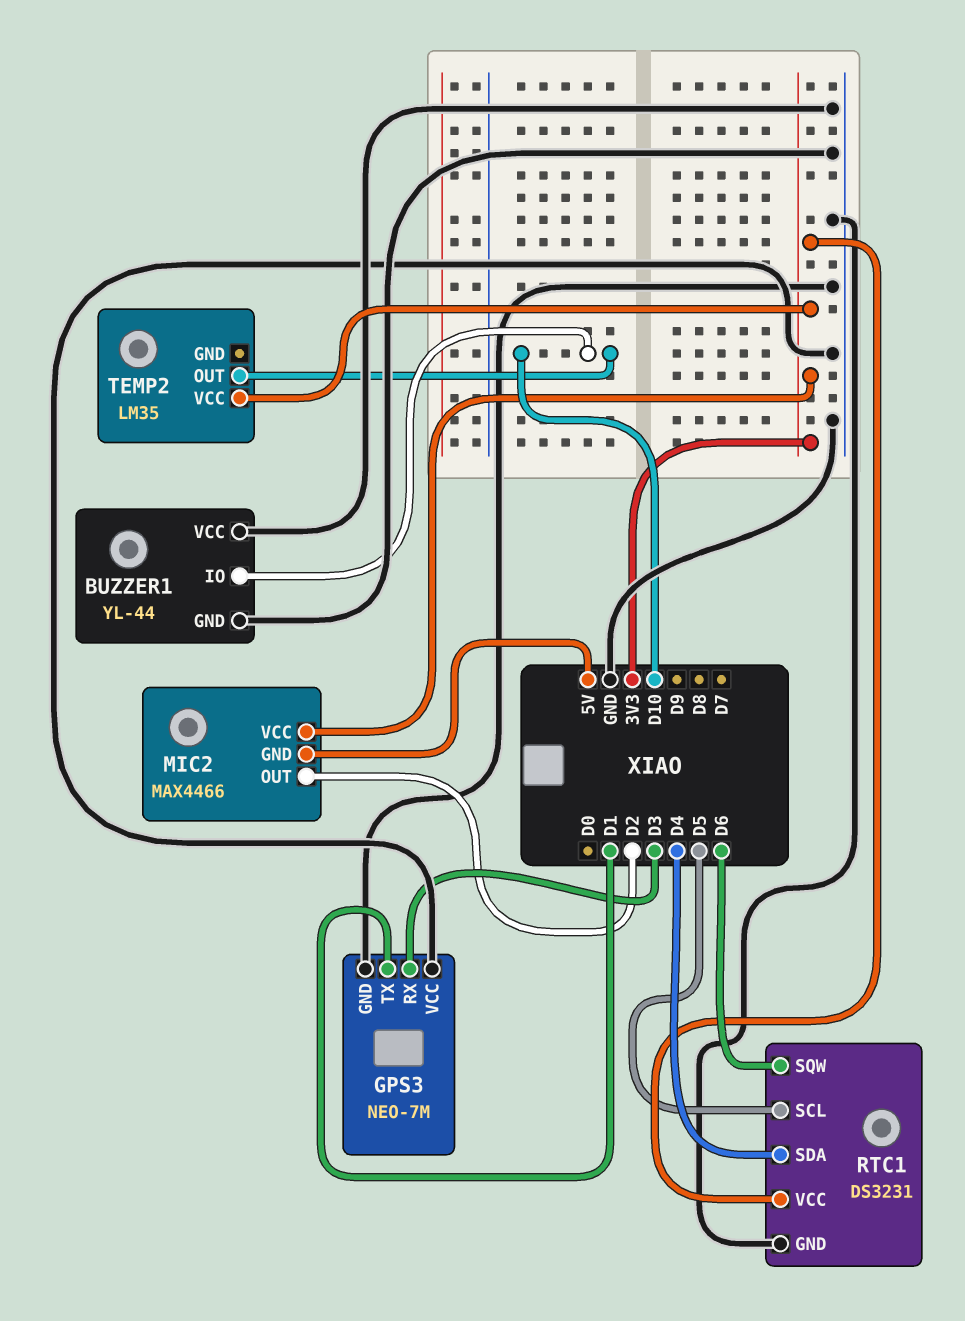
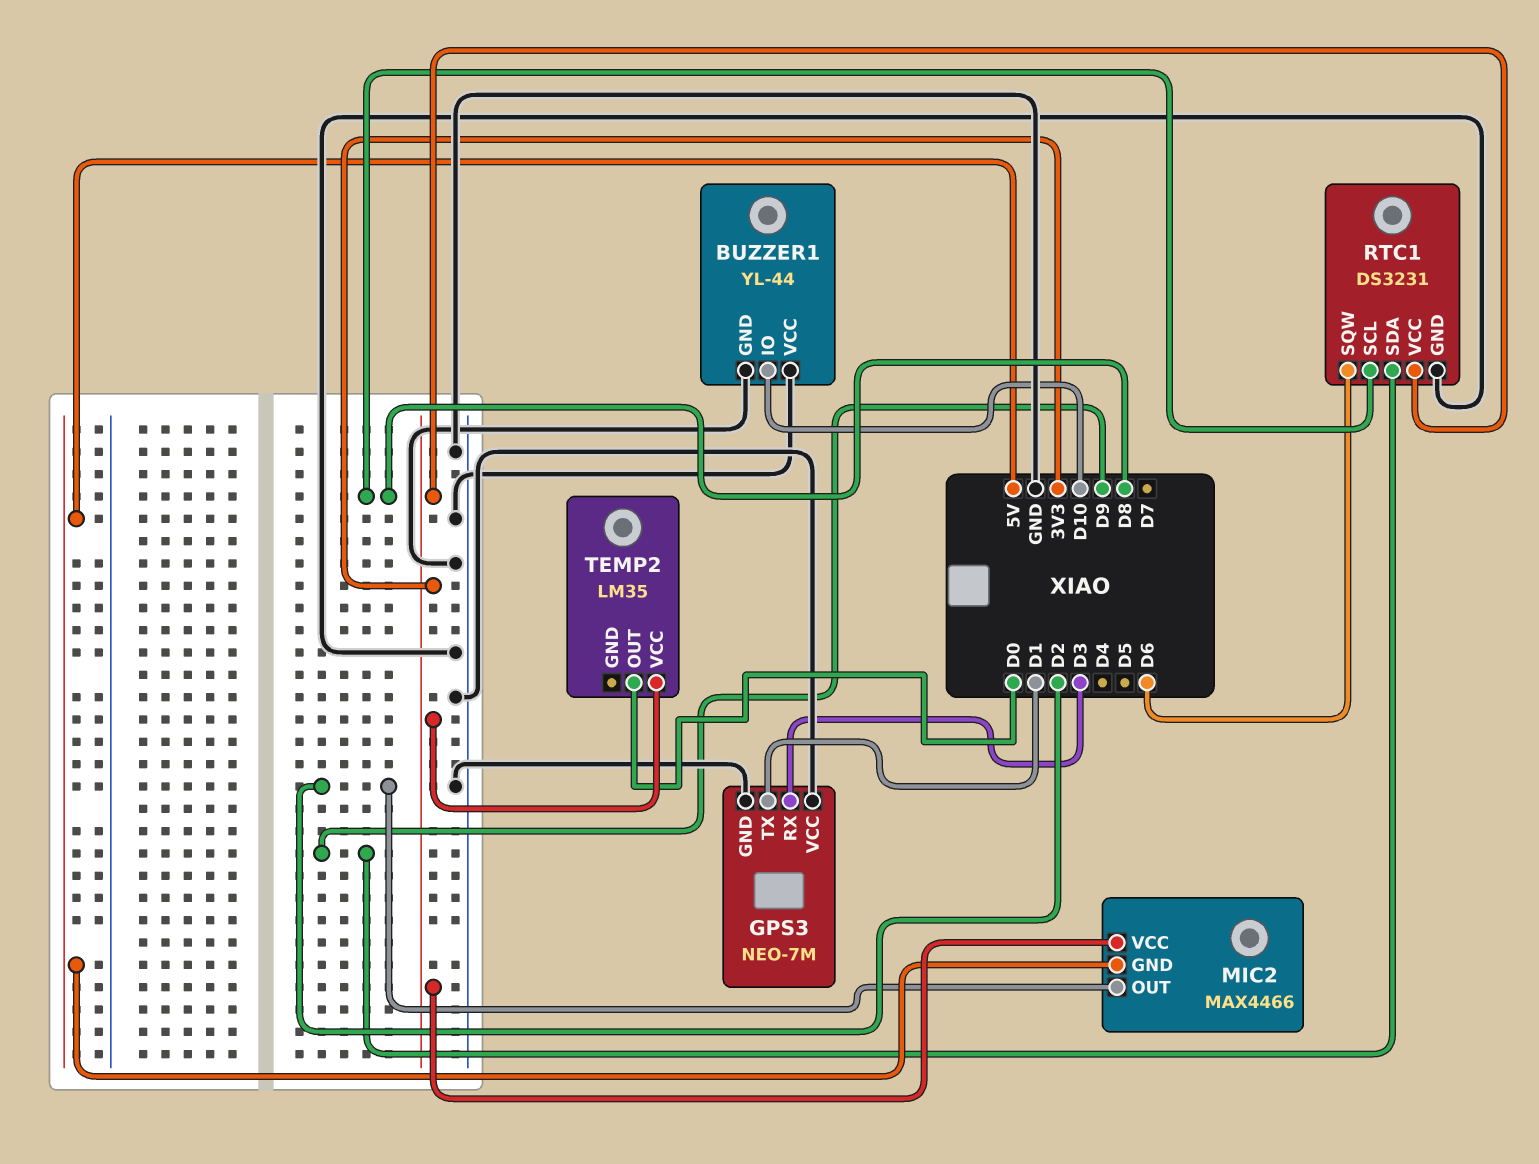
RTC1 pin SCL: D5 -> D8
RTC1 pin SDA: D4 -> D9
TEMP2 pin OUT: D10 -> D0

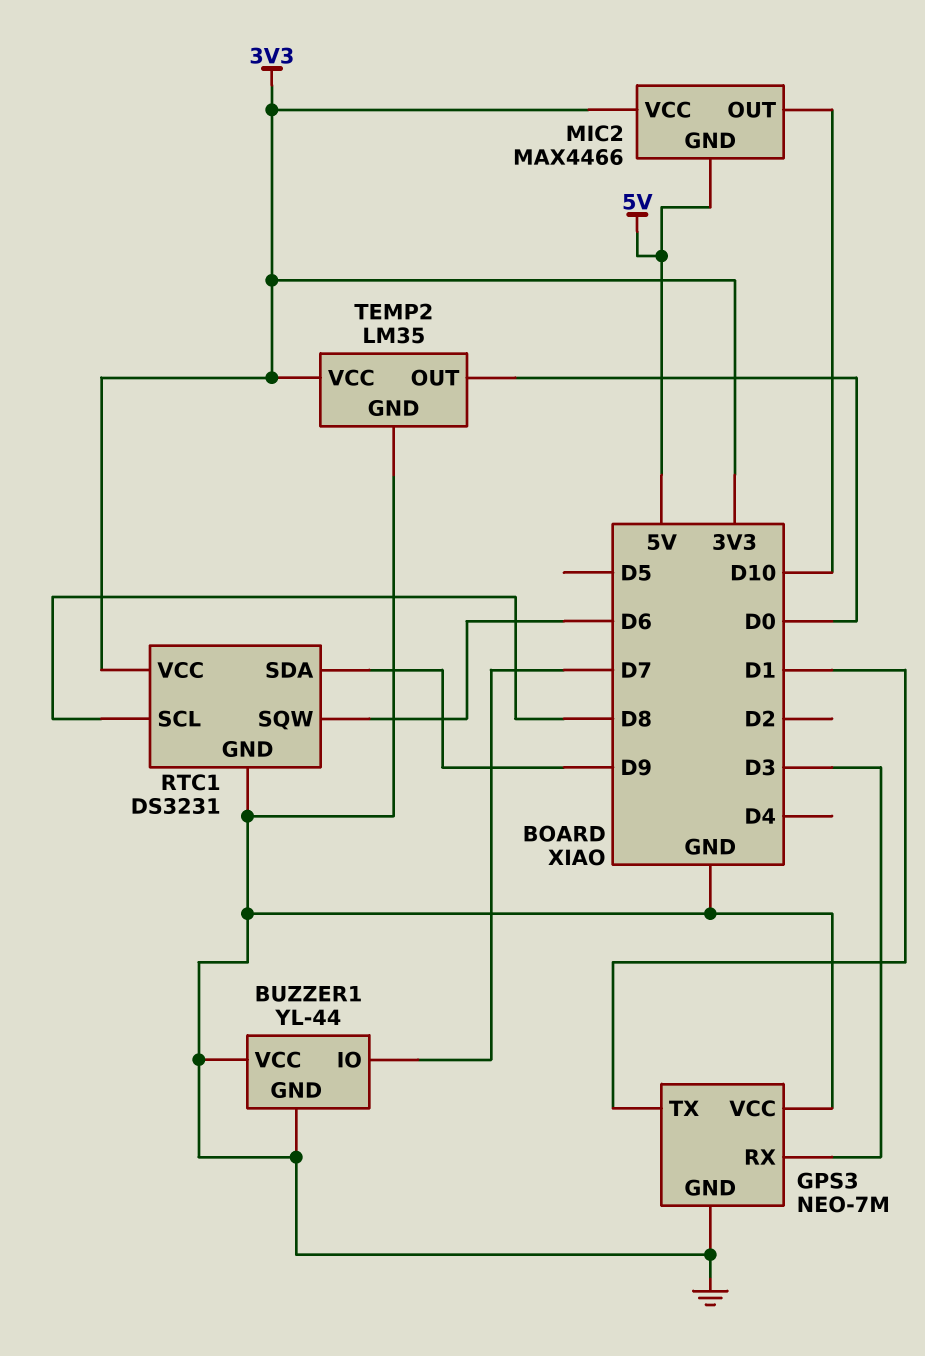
BUZZER1 pin IO: D10 -> D7
MIC2 pin OUT: D2 -> D10
TEMP2 pin GND: none -> GND

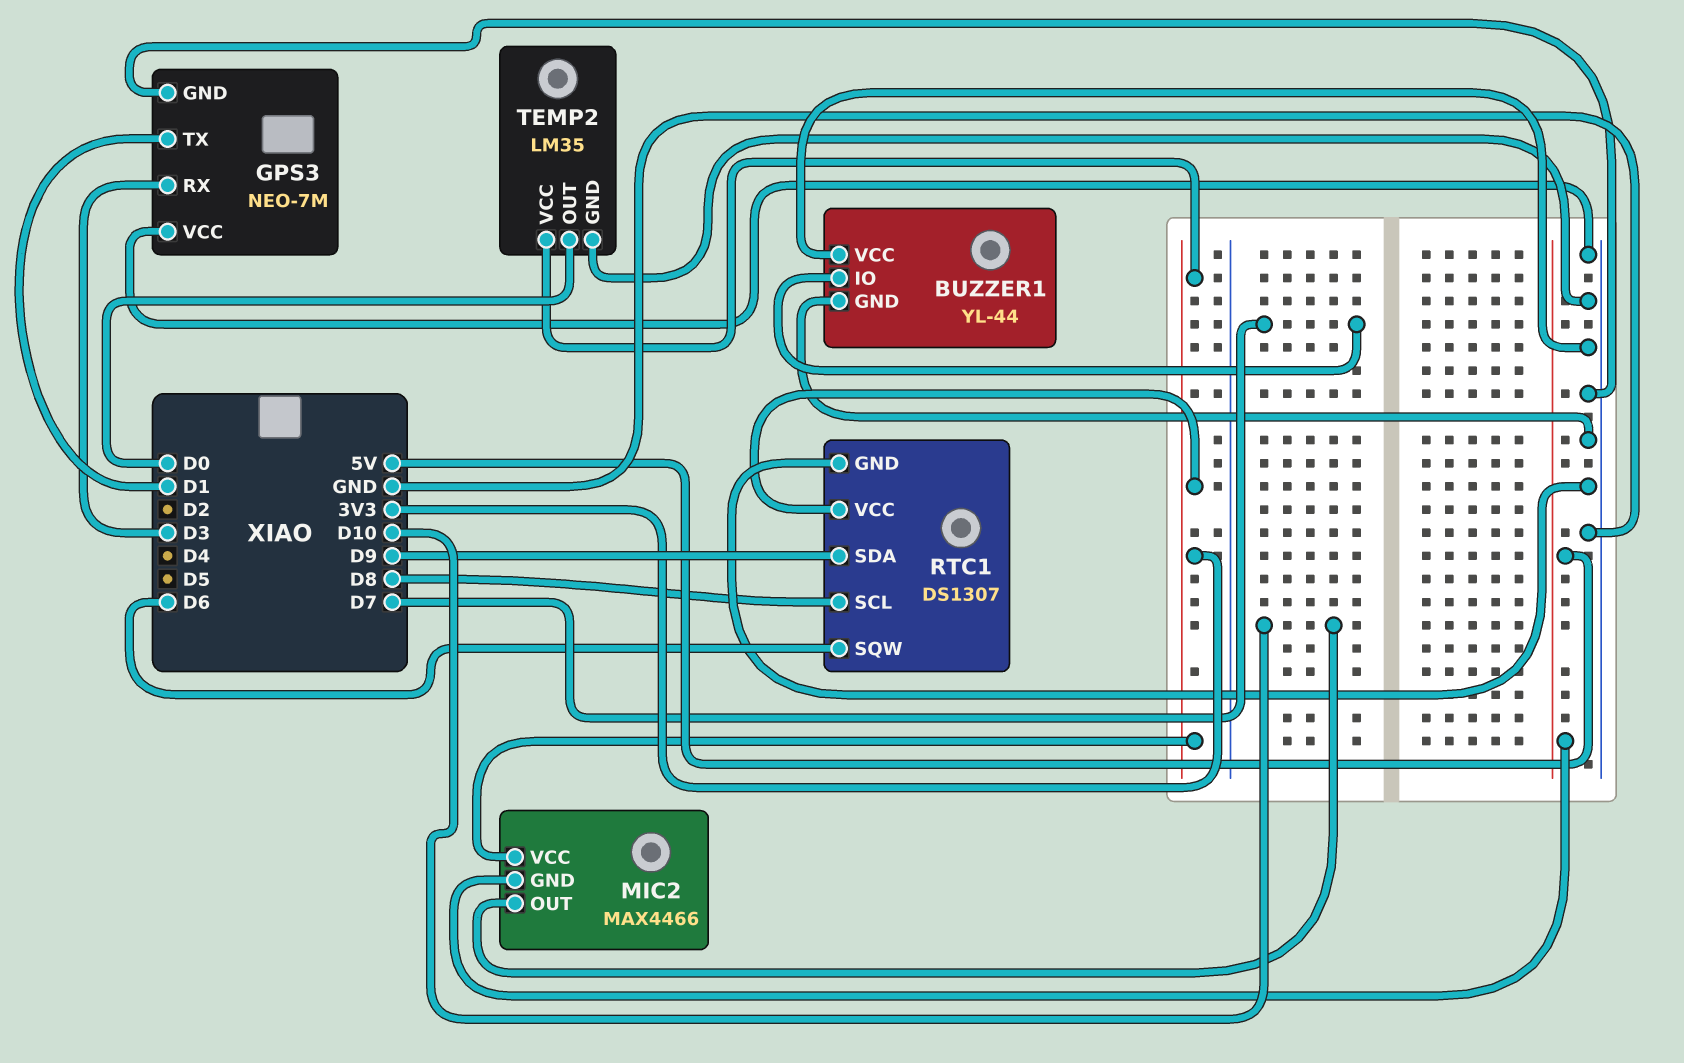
RTC1: DS3231 -> DS1307

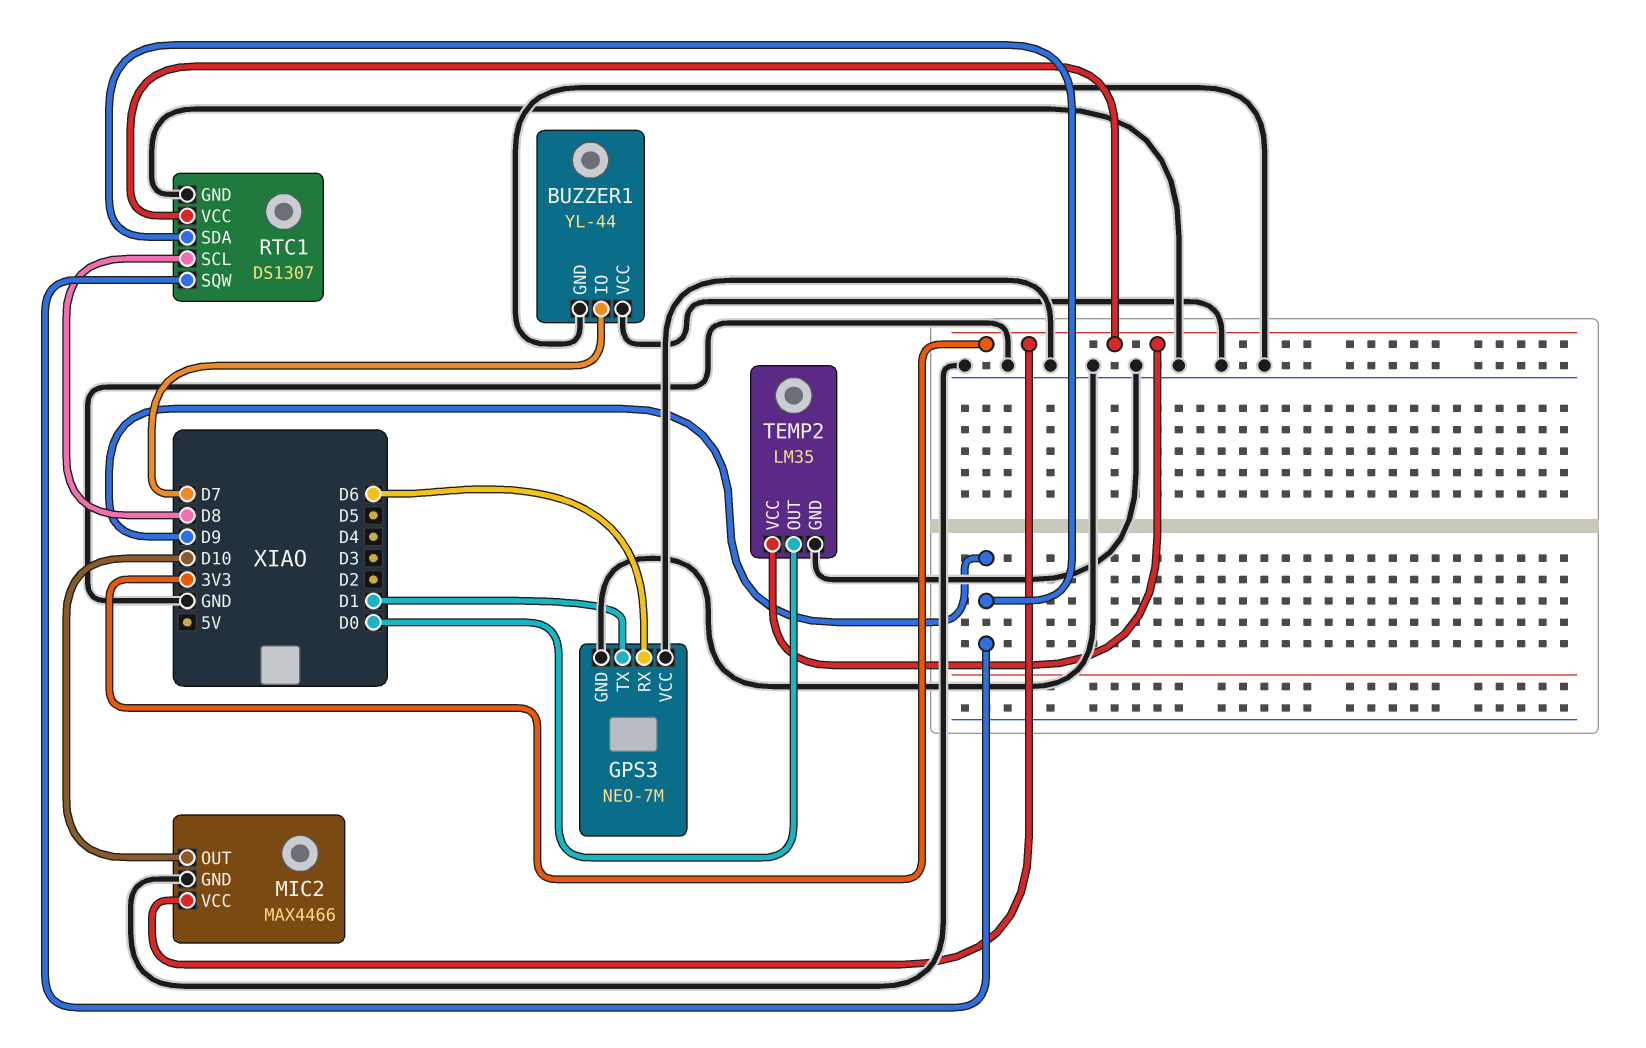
GPS3 pin RX: D3 -> D6
MIC2 pin GND: 5V -> GND
RTC1 pin SQW: D6 -> D9

